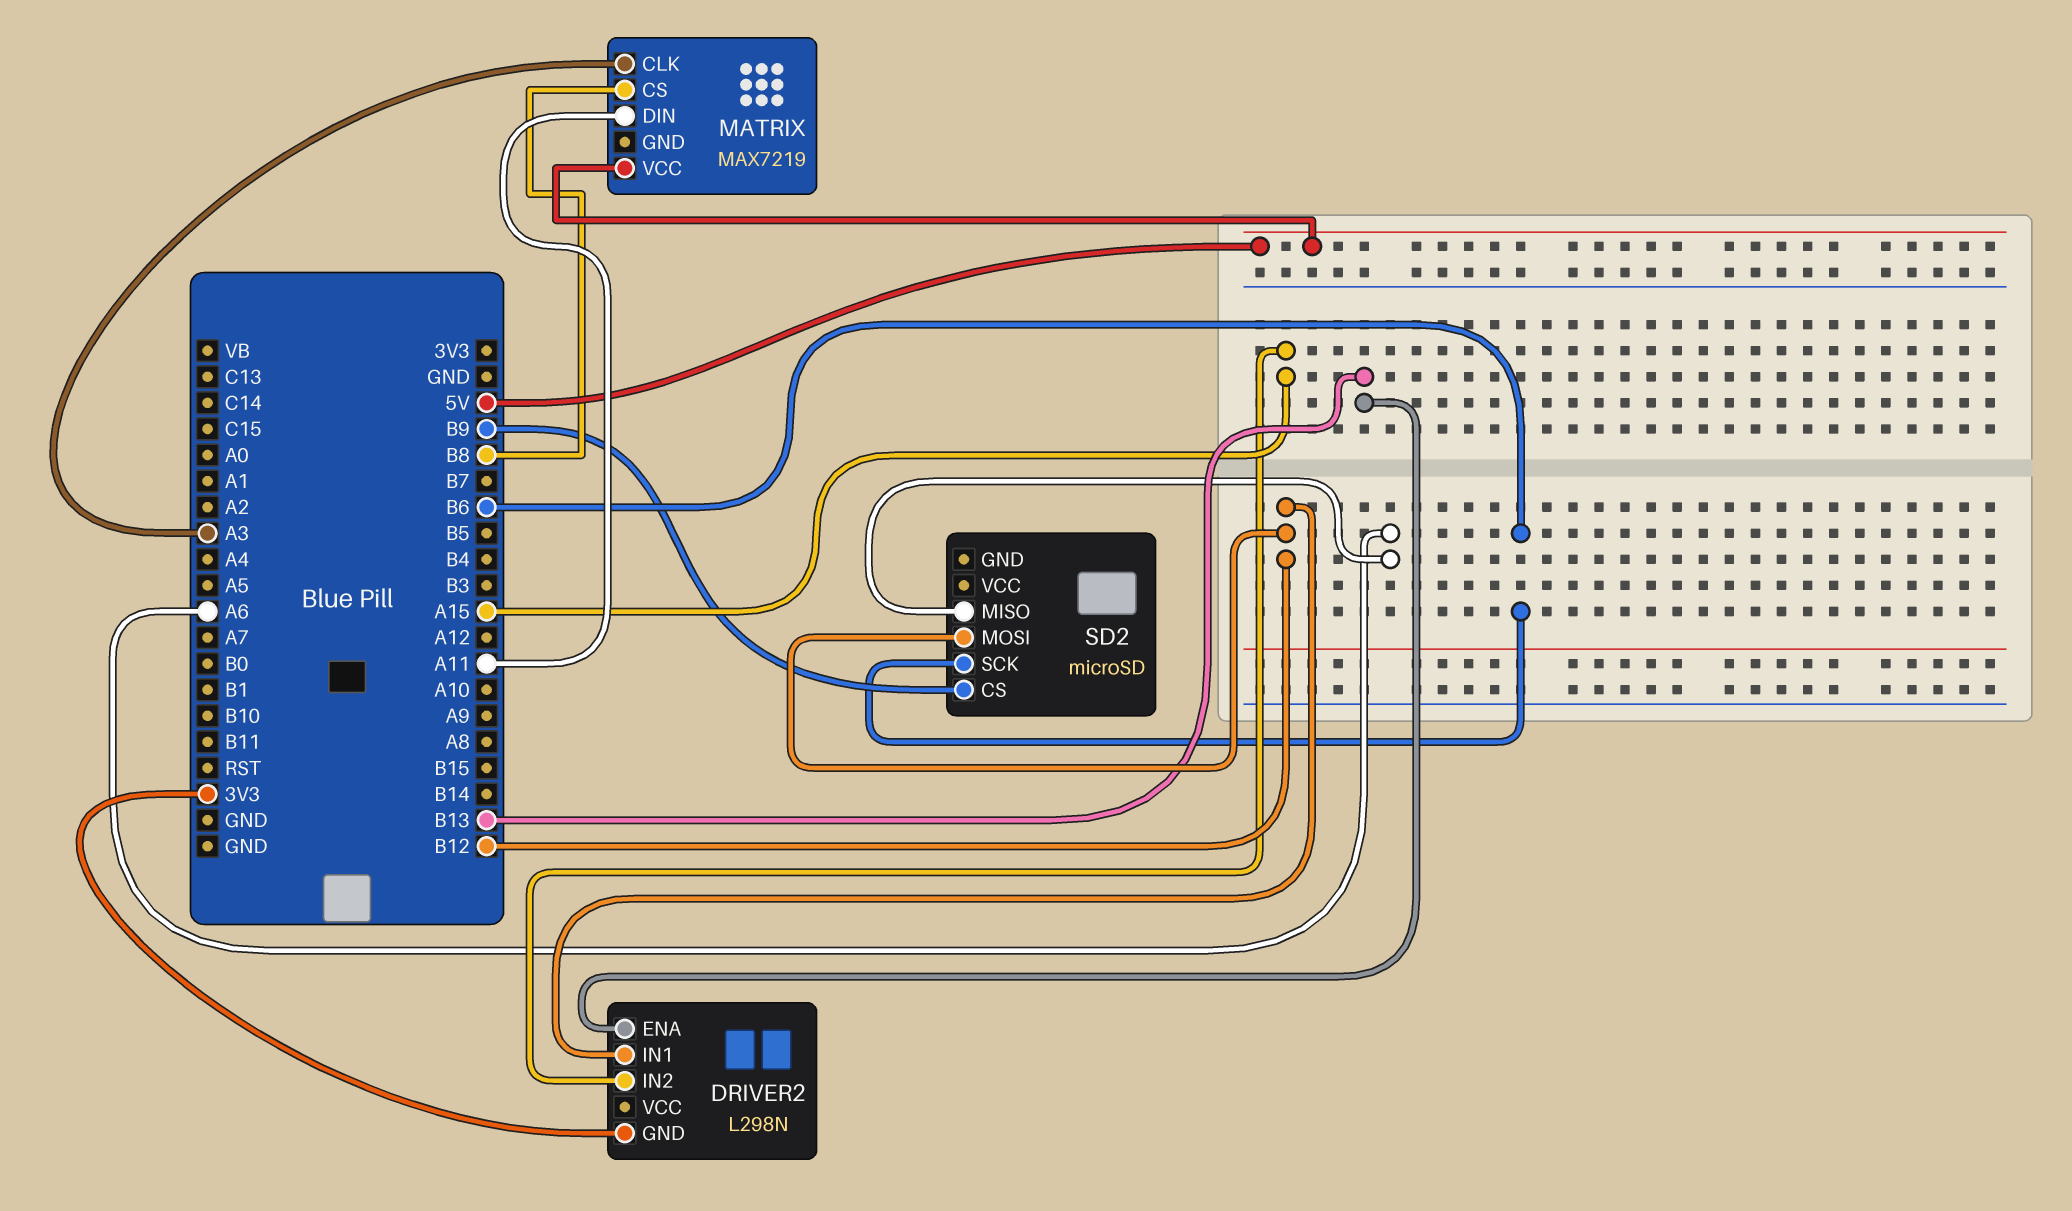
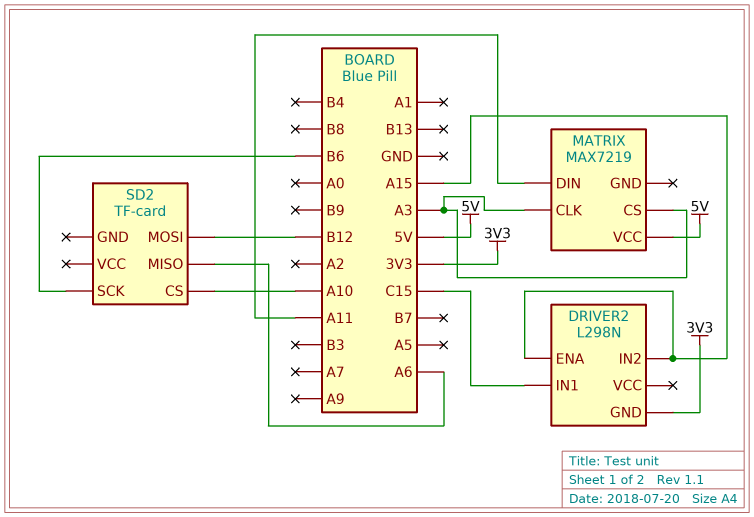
DRIVER2 pin ENA: B13 -> A15
DRIVER2 pin IN1: B12 -> C15
MATRIX pin CS: B8 -> A3
SD2: microSD -> TF-card
SD2 pin CS: B9 -> A10

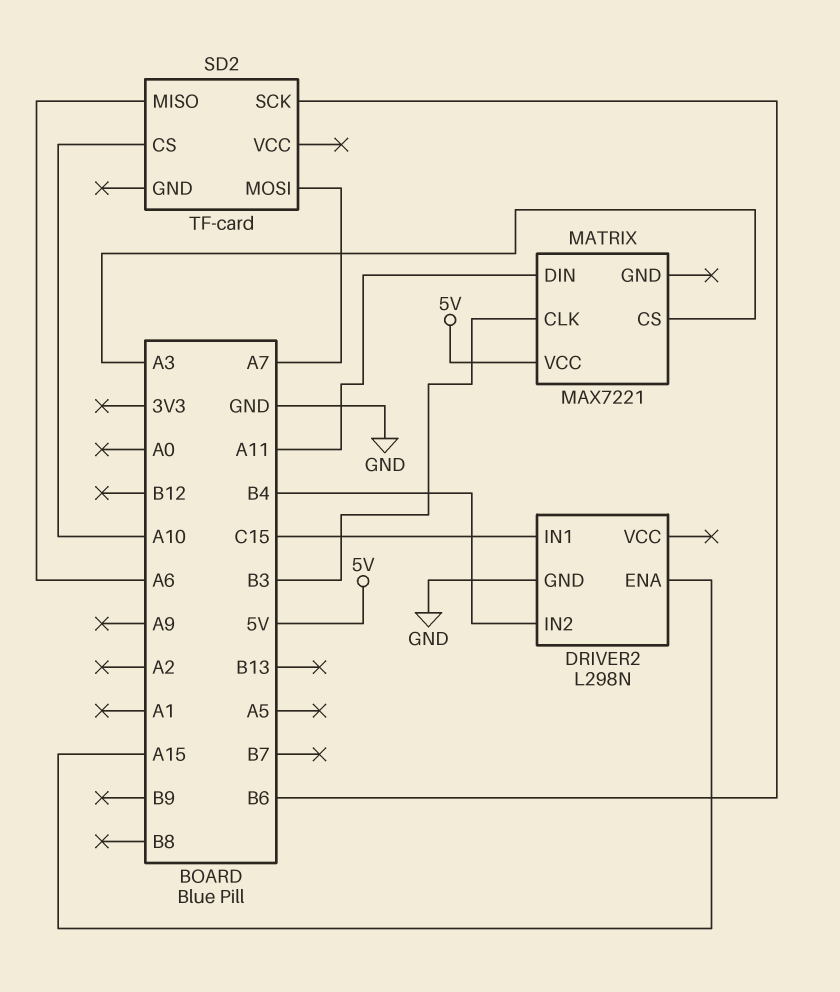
DRIVER2 pin GND: 3V3 -> GND
DRIVER2 pin IN2: A15 -> B4
MATRIX: MAX7219 -> MAX7221
MATRIX pin CLK: A3 -> B3
SD2 pin MOSI: B12 -> A7

